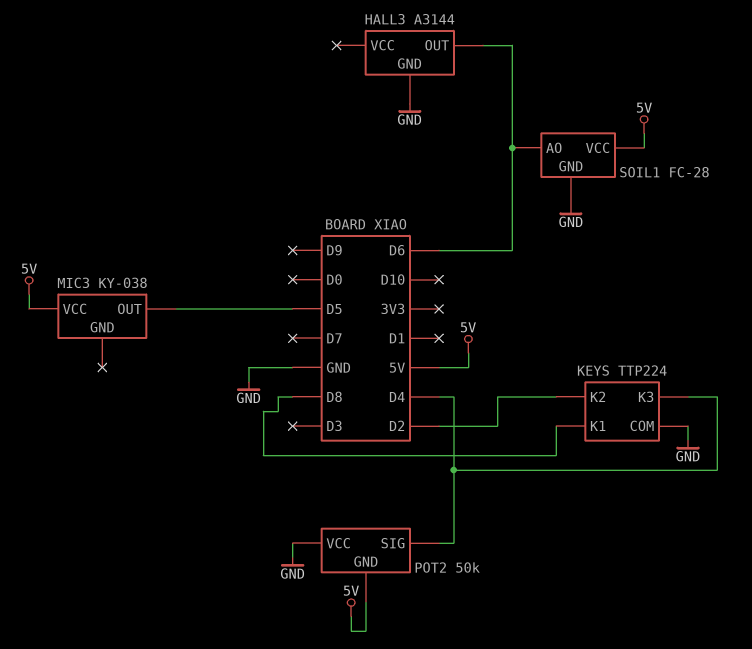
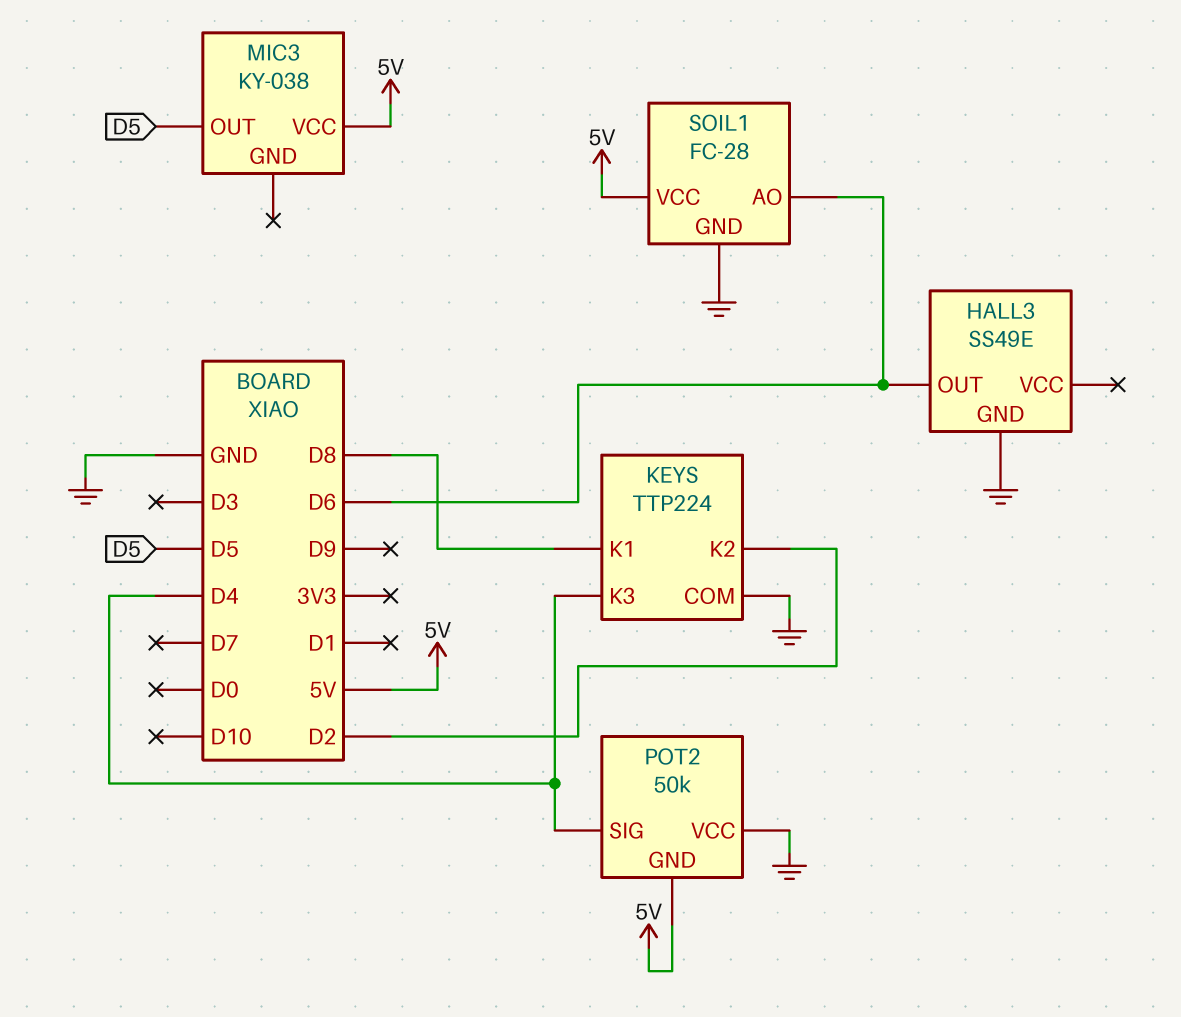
HALL3: A3144 -> SS49E

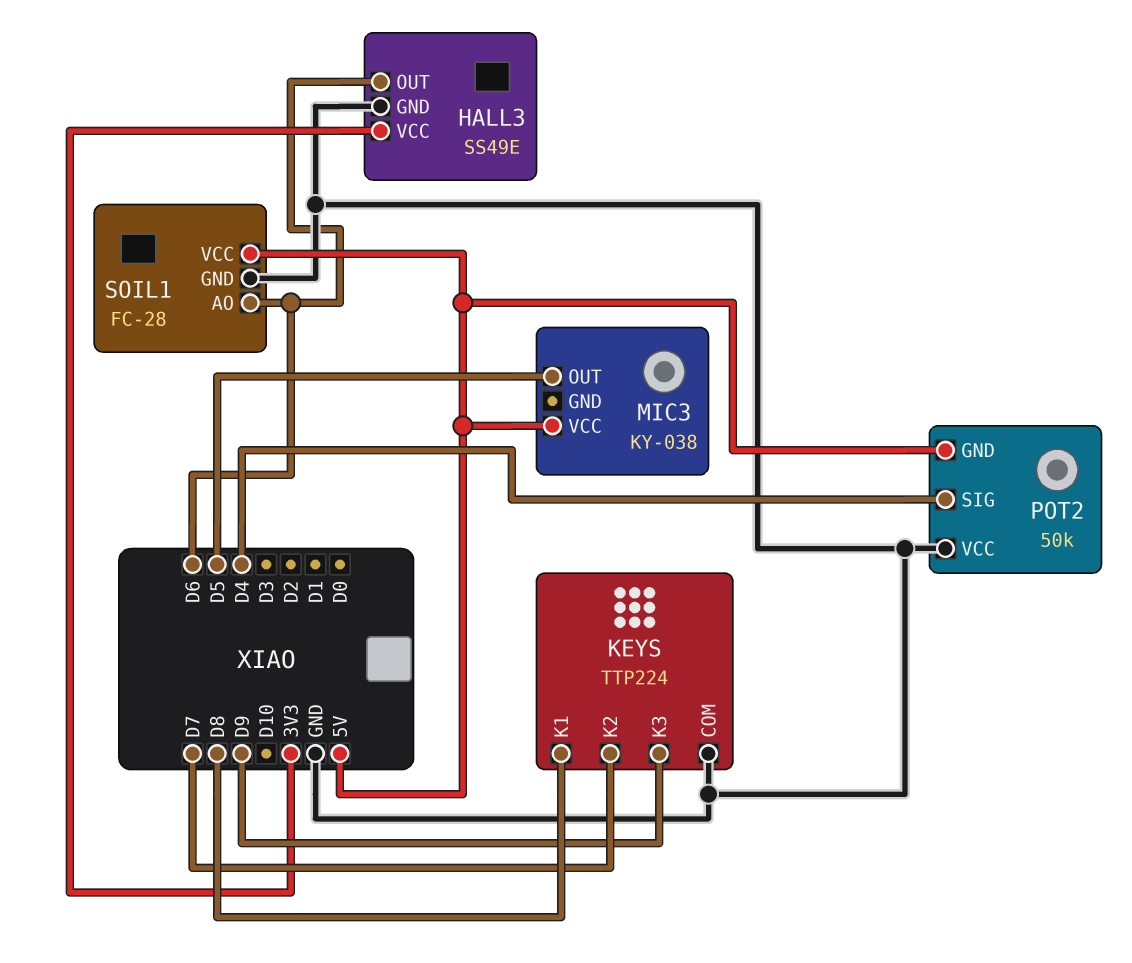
HALL3 pin VCC: none -> 3V3
KEYS pin K2: D2 -> D7
KEYS pin K3: D4 -> D9

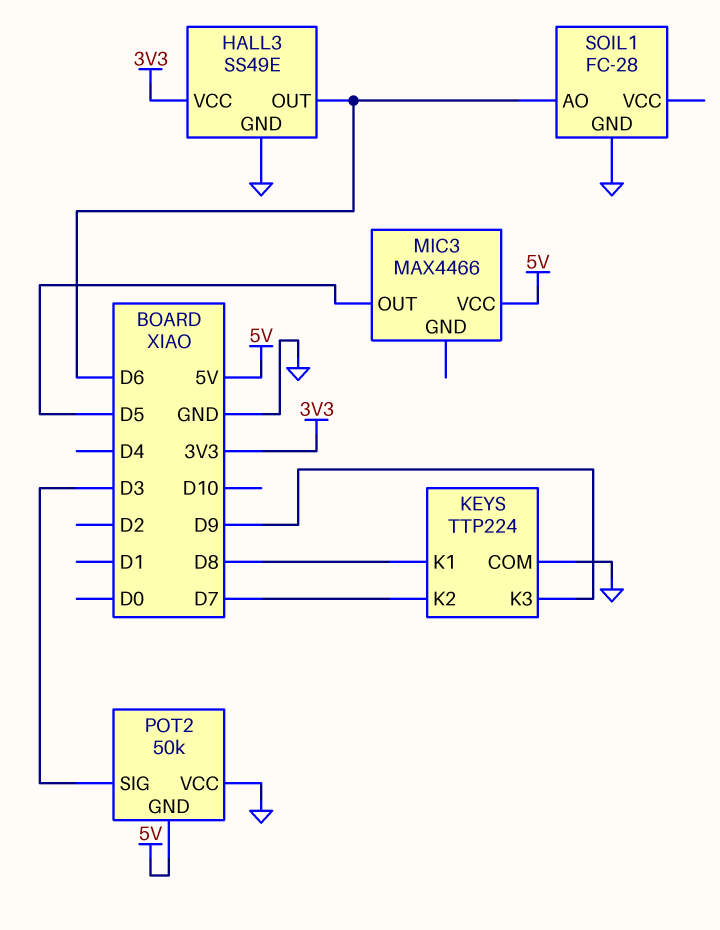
MIC3: KY-038 -> MAX4466
POT2 pin SIG: D4 -> D3
SOIL1 pin VCC: 5V -> none

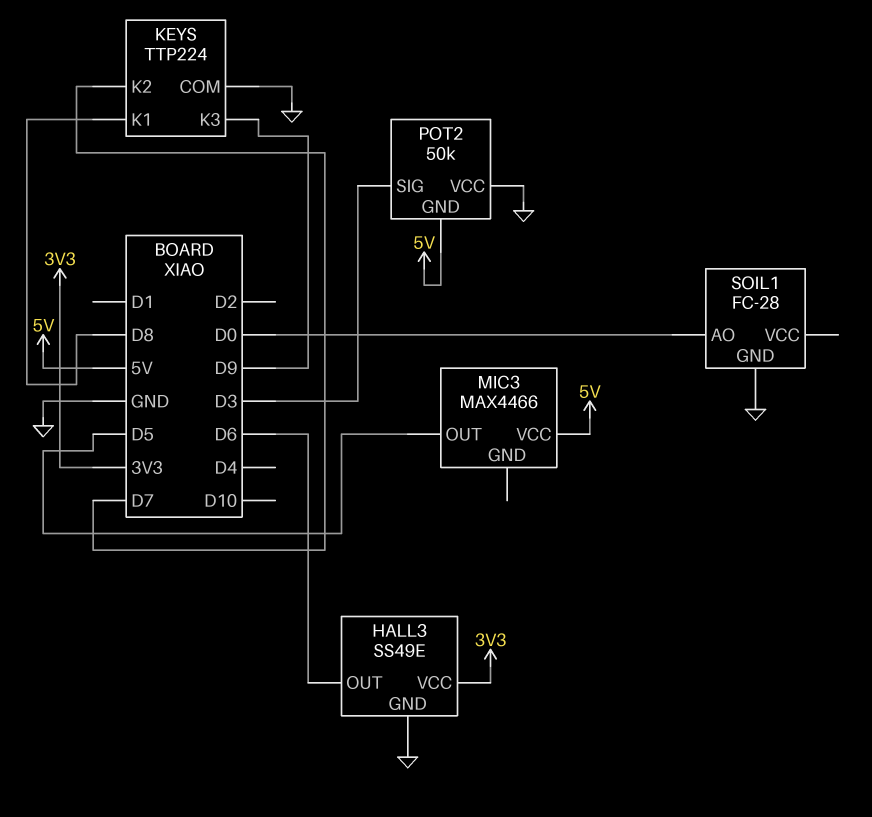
SOIL1 pin AO: D6 -> D0

